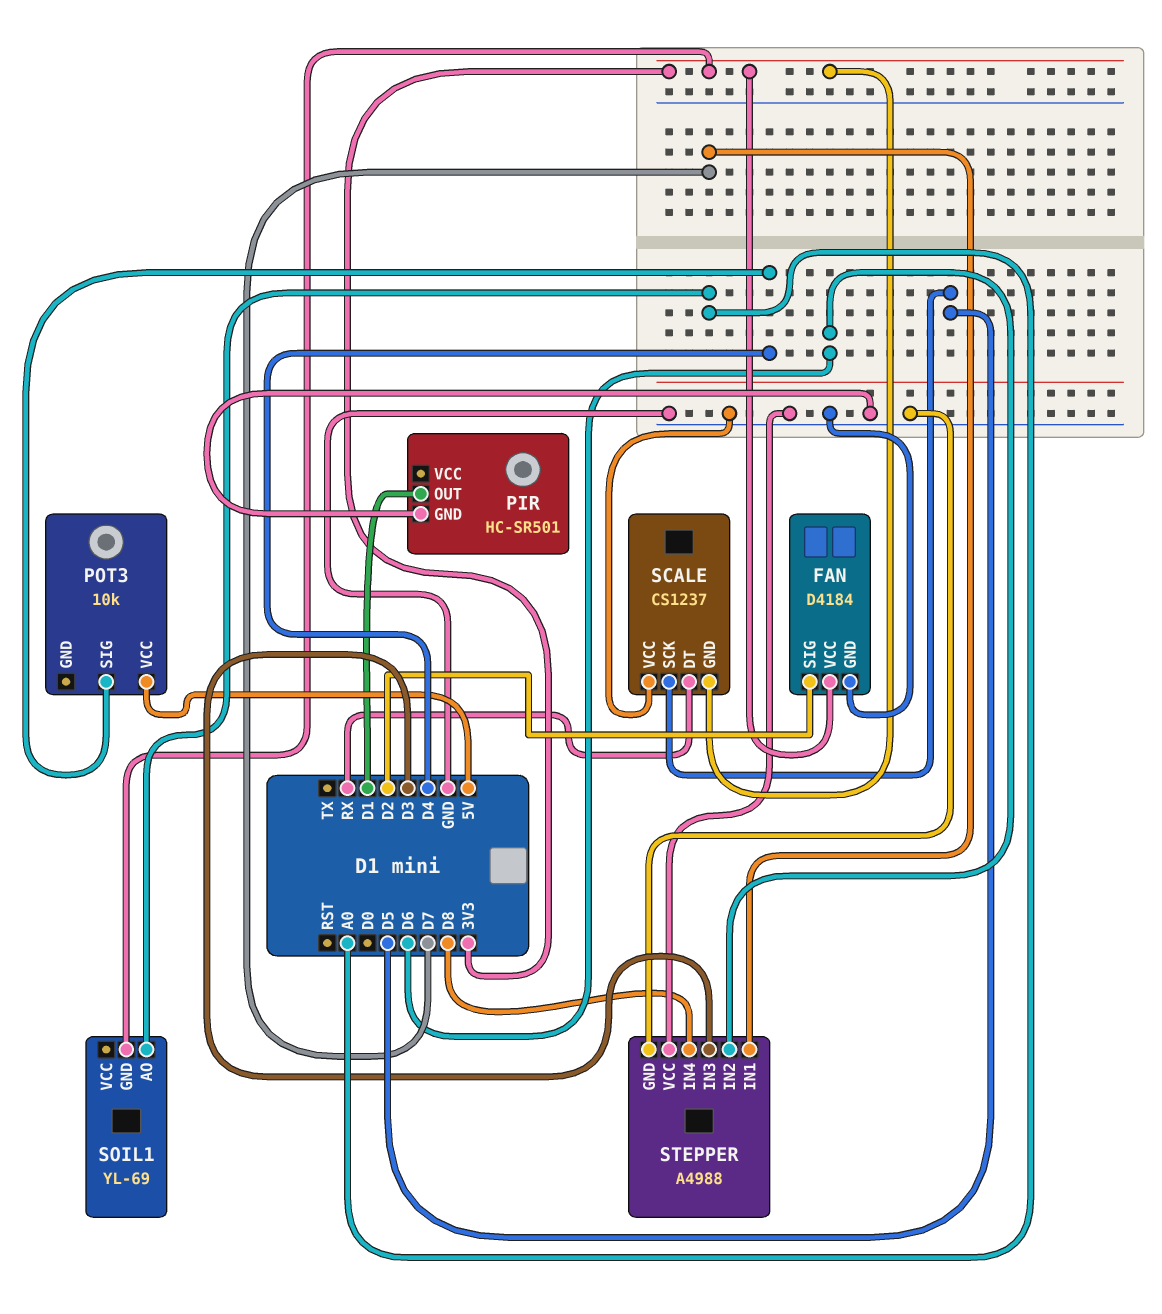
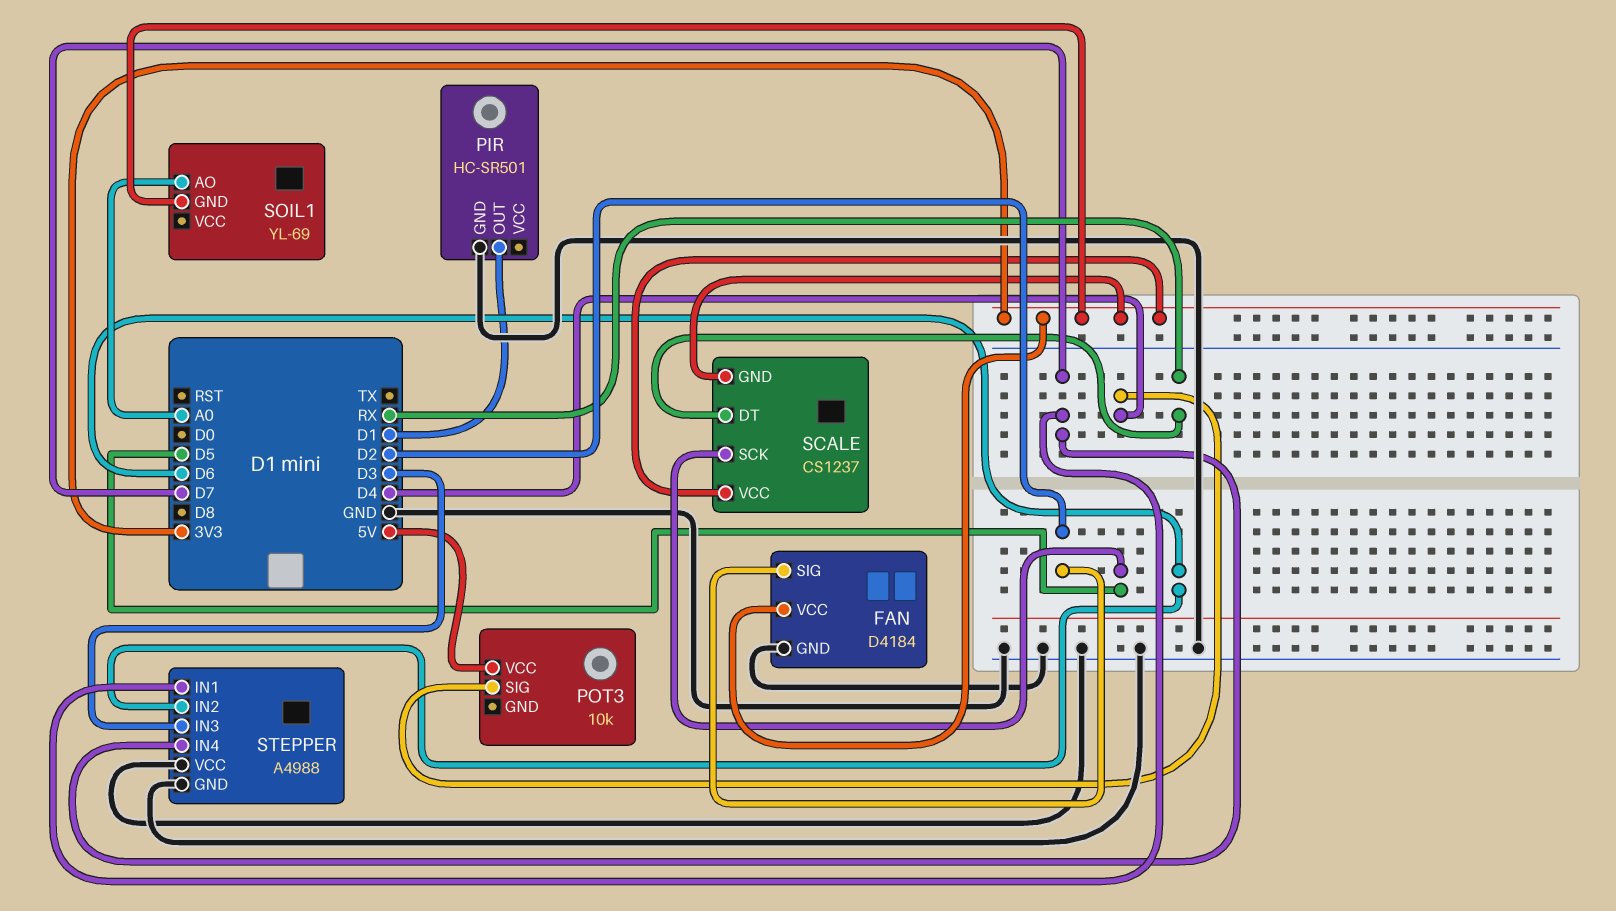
SCALE pin VCC: GND -> 3V3
STEPPER pin IN4: D8 -> D7

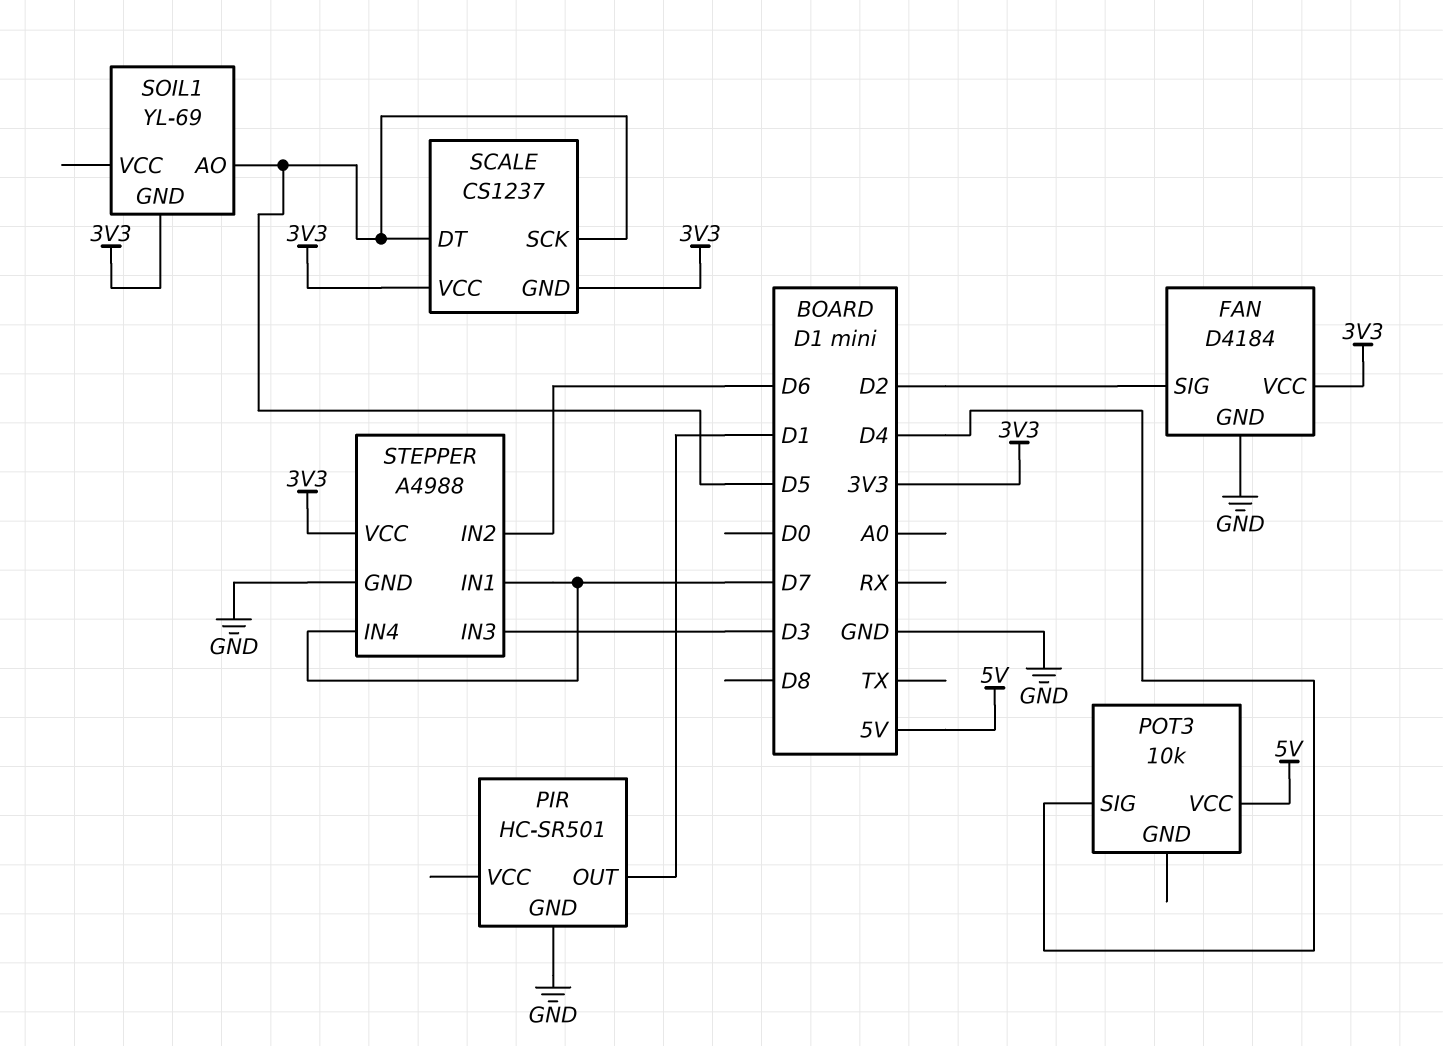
SCALE pin DT: RX -> D5
SOIL1 pin AO: A0 -> D5
STEPPER pin VCC: GND -> 3V3

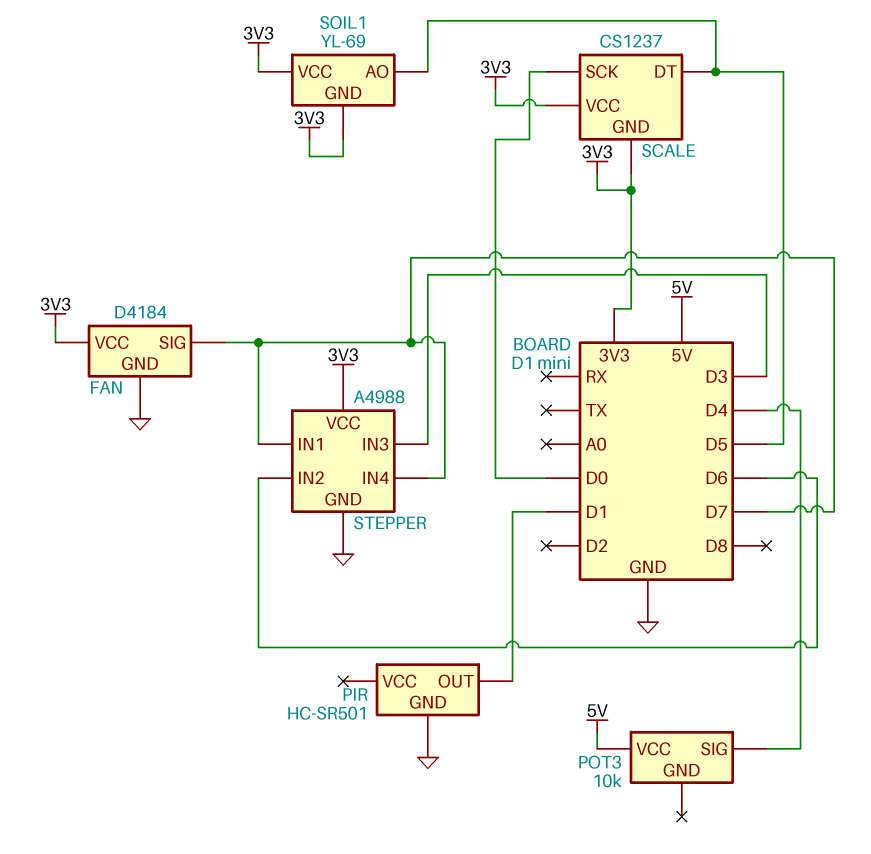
FAN pin SIG: D2 -> D7
SCALE pin SCK: D5 -> D0
SOIL1 pin VCC: none -> 3V3

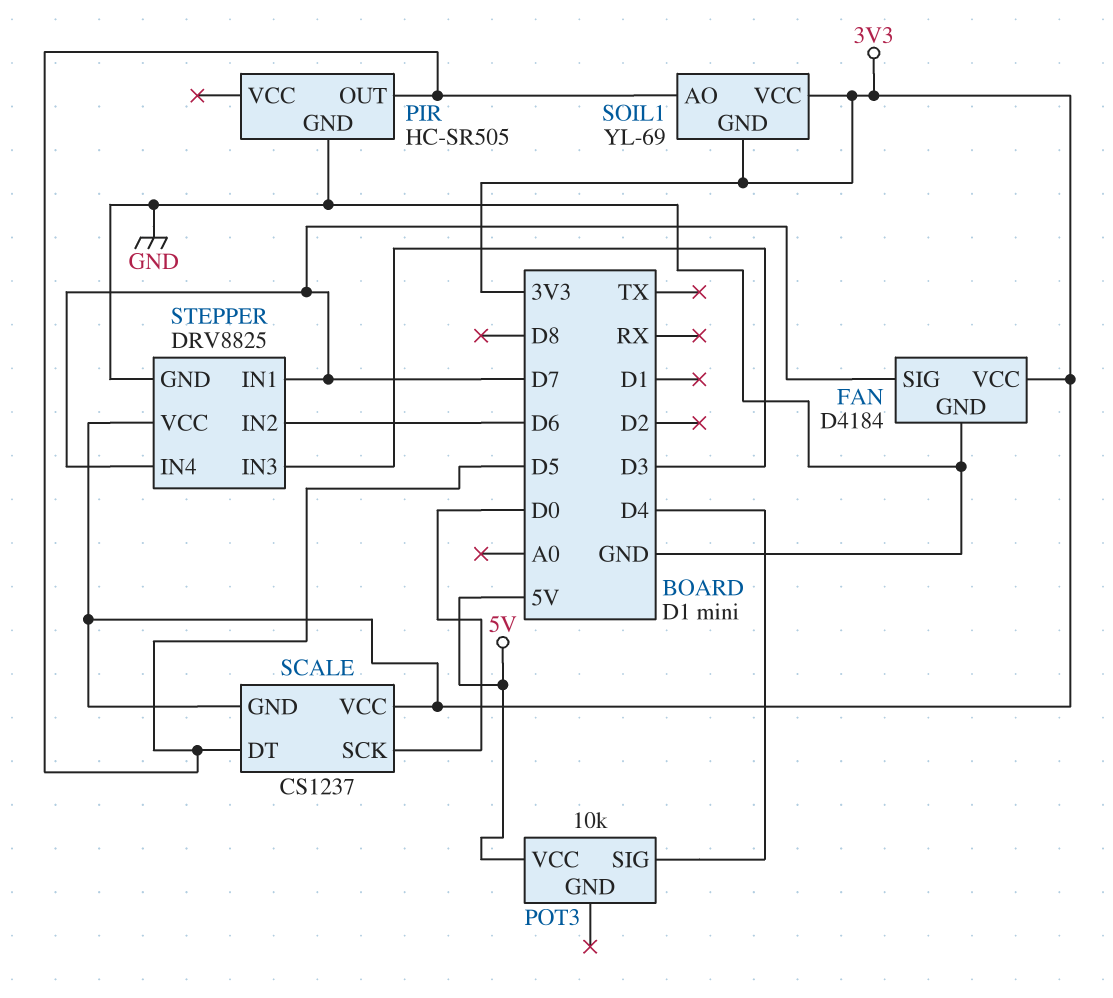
PIR: HC-SR501 -> HC-SR505
PIR pin OUT: D1 -> D5
STEPPER: A4988 -> DRV8825

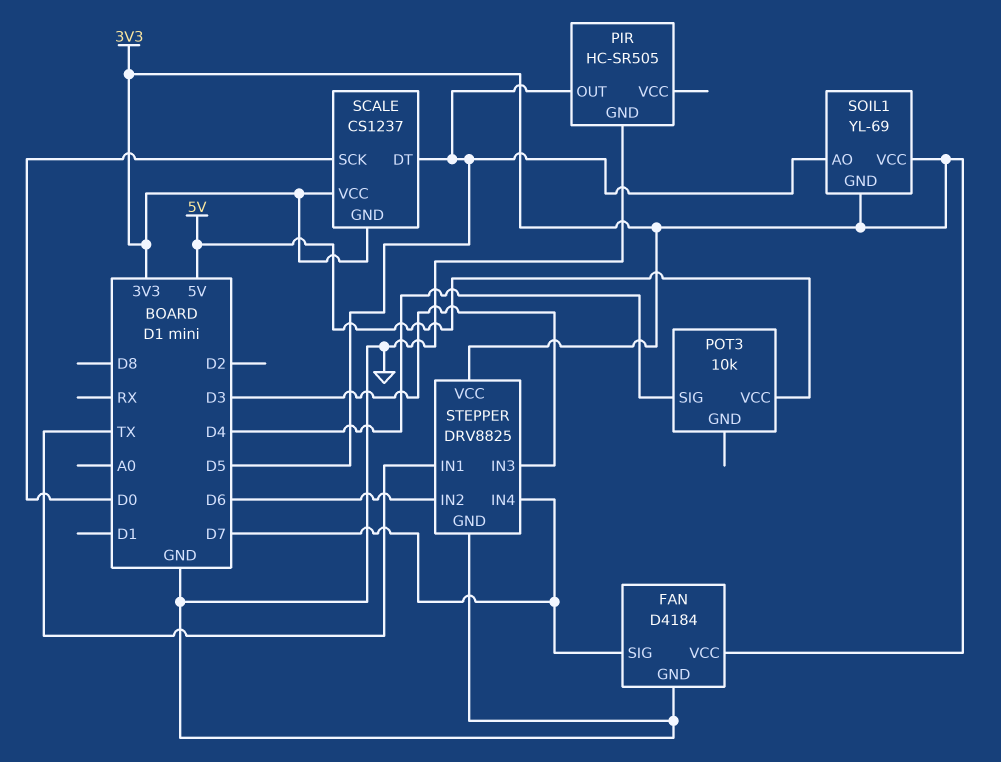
STEPPER pin IN1: D7 -> TX

